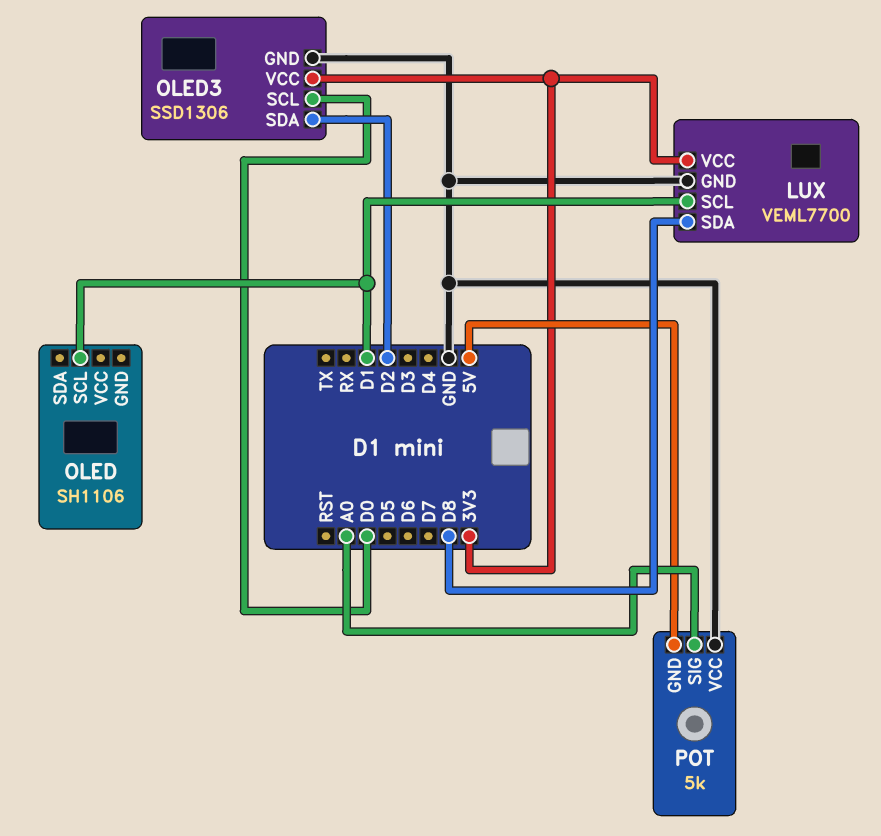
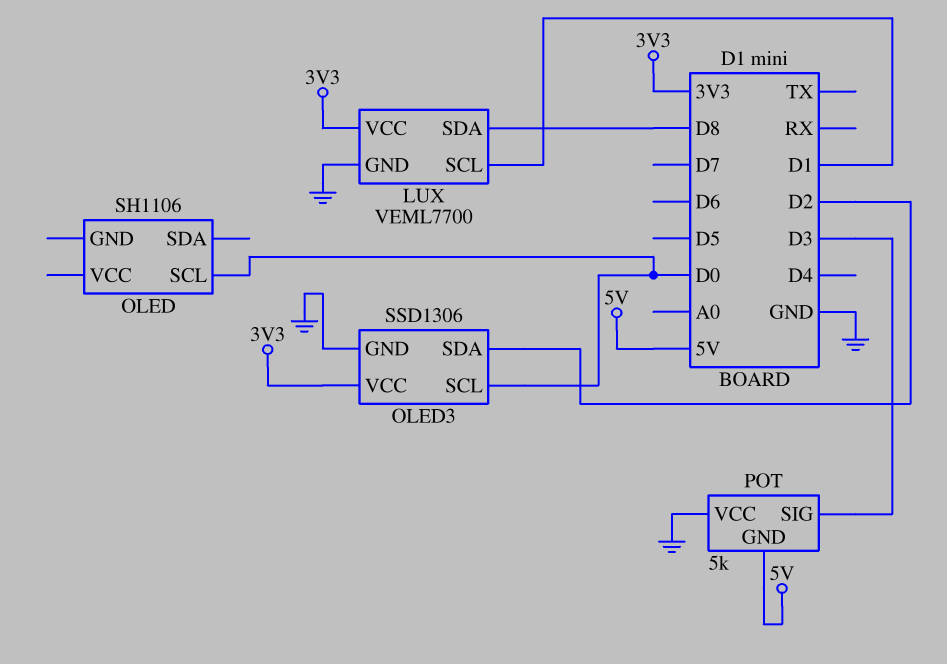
OLED pin SCL: D1 -> D0
POT pin SIG: A0 -> D3

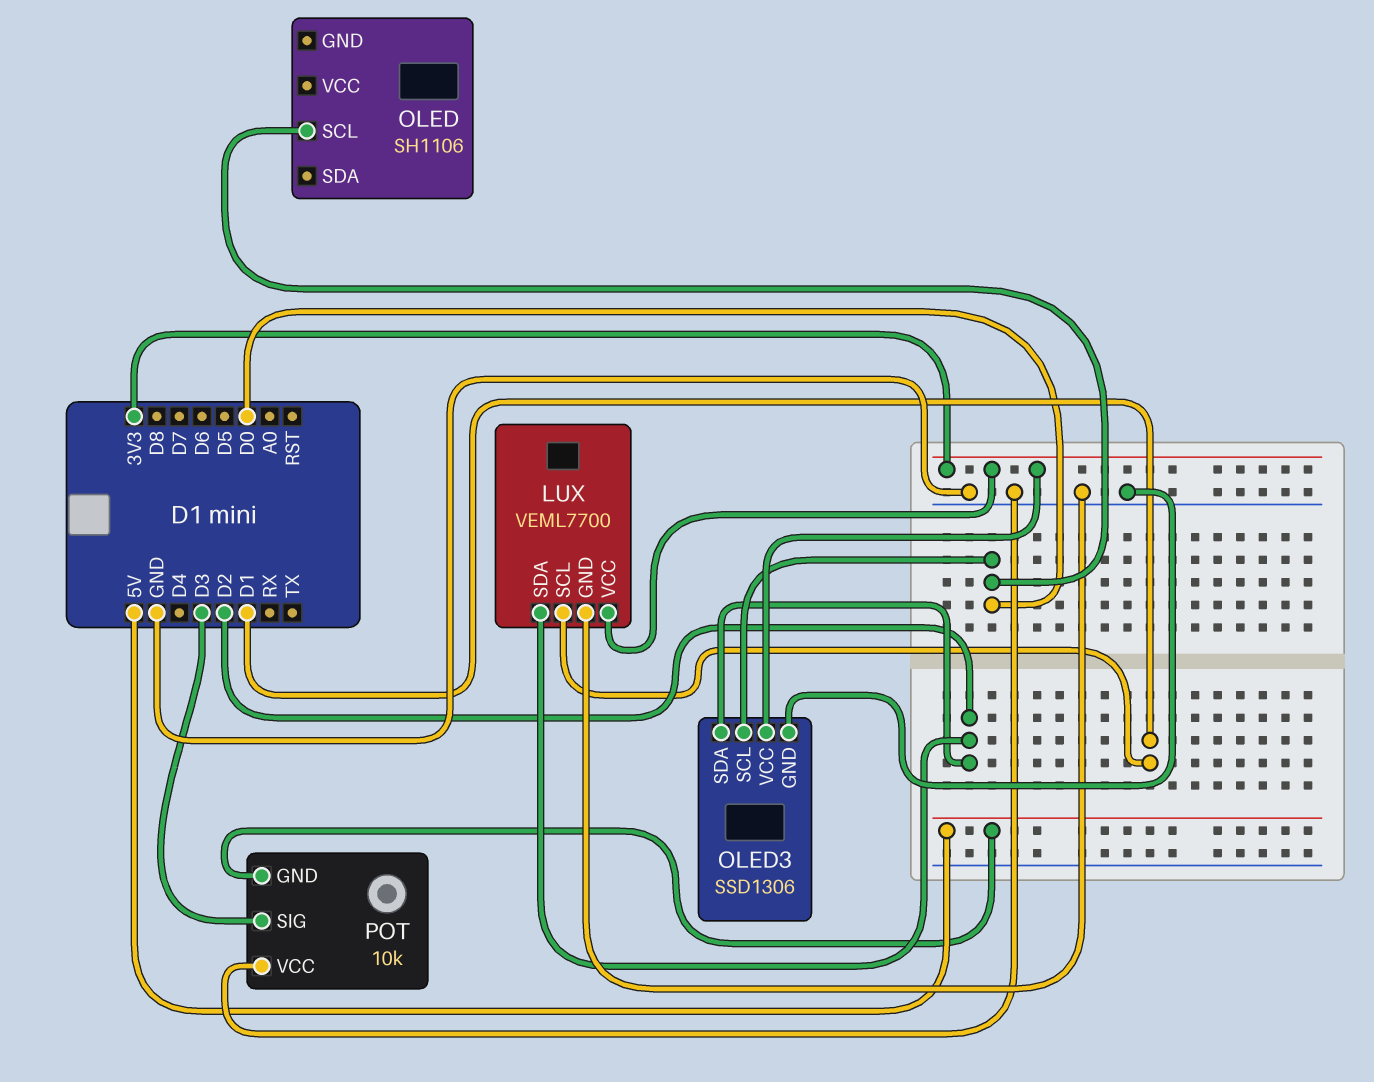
LUX pin SDA: D8 -> D2
POT: 5k -> 10k

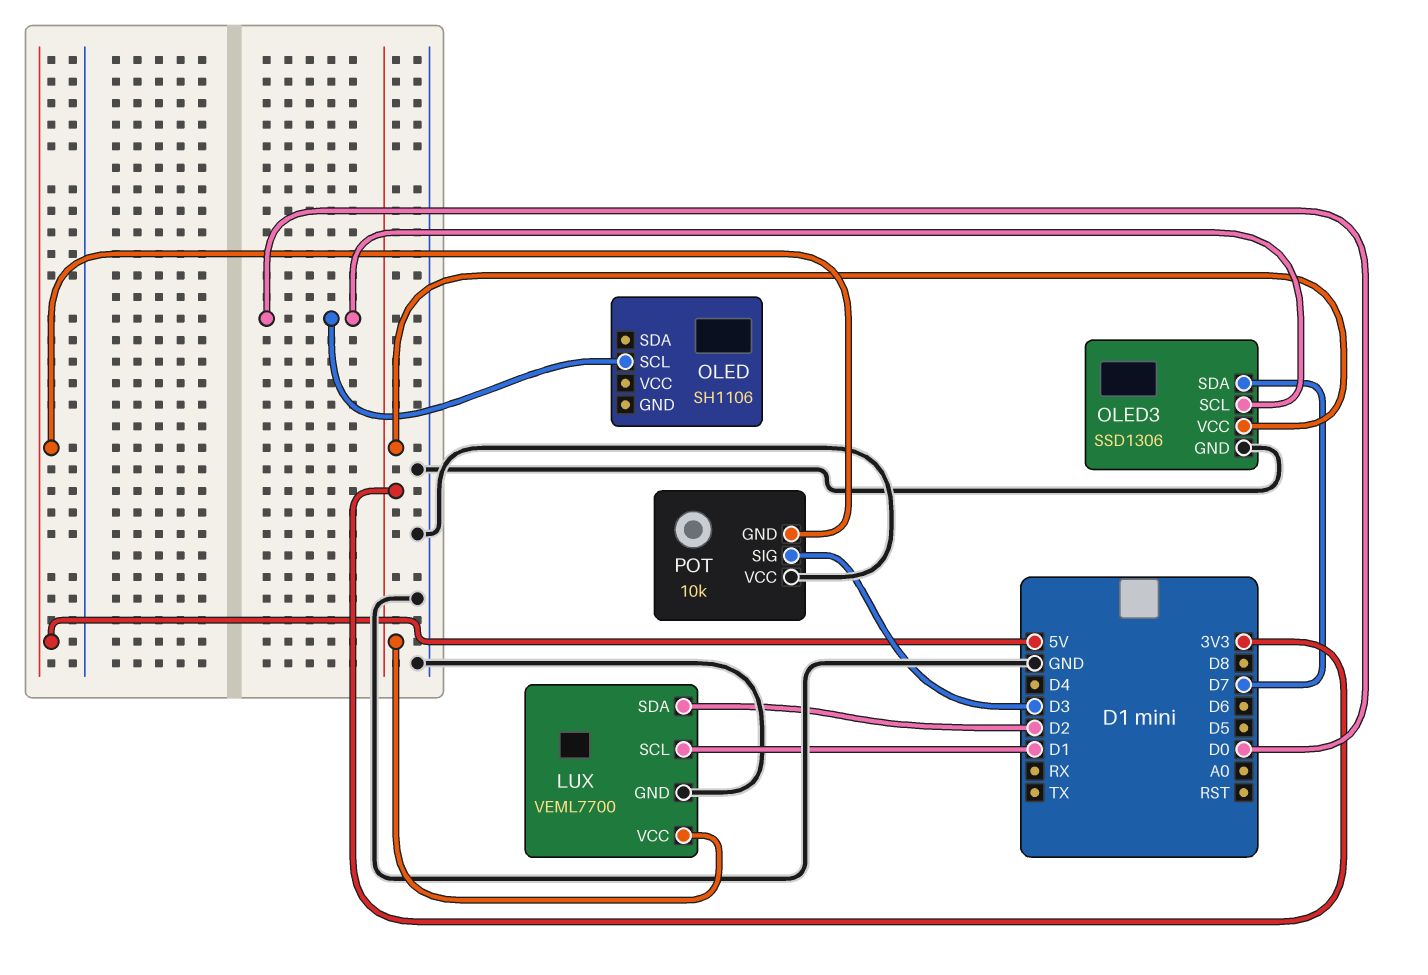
OLED3 pin SDA: D2 -> D7

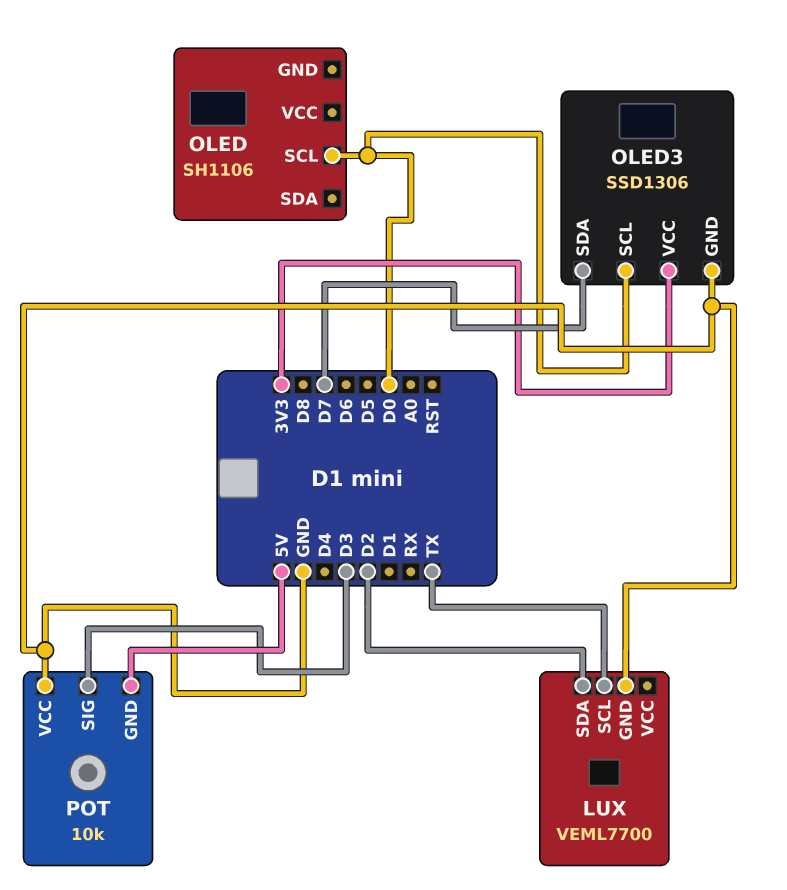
LUX pin SCL: D1 -> TX
LUX pin VCC: 3V3 -> none

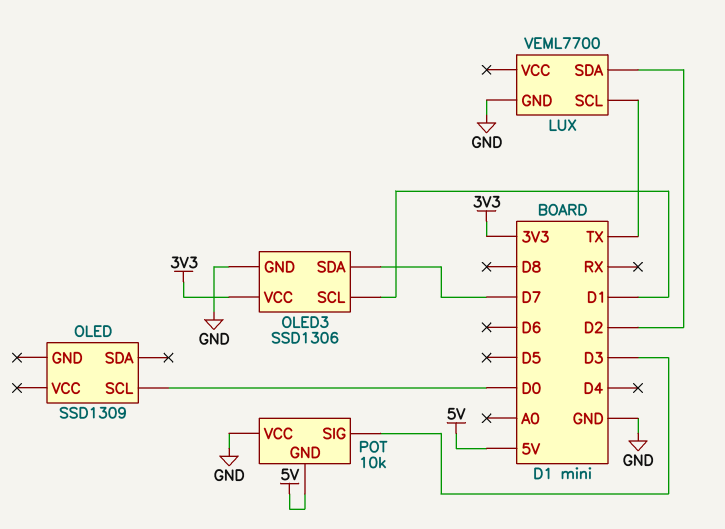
OLED: SH1106 -> SSD1309
OLED3 pin SCL: D0 -> D1

